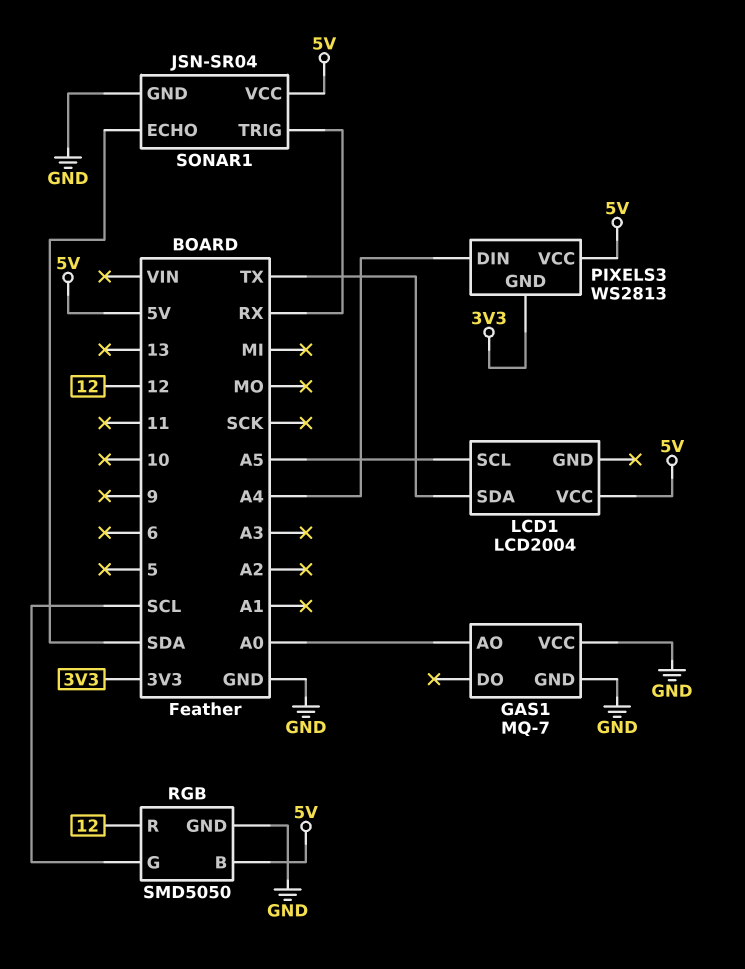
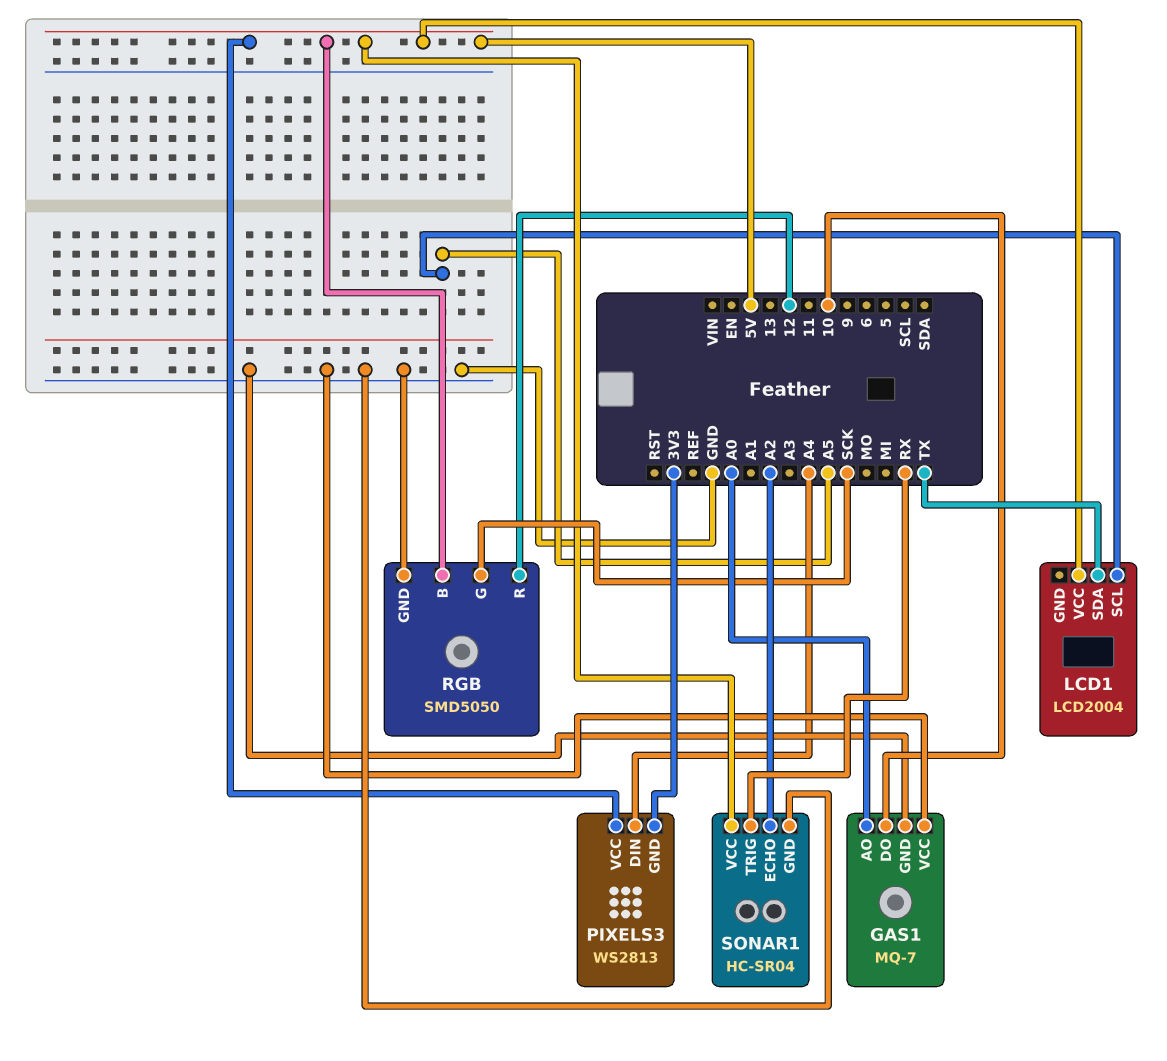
GAS1 pin DO: none -> 10
RGB pin G: SCL -> SCK
SONAR1: JSN-SR04 -> HC-SR04
SONAR1 pin ECHO: SDA -> A2

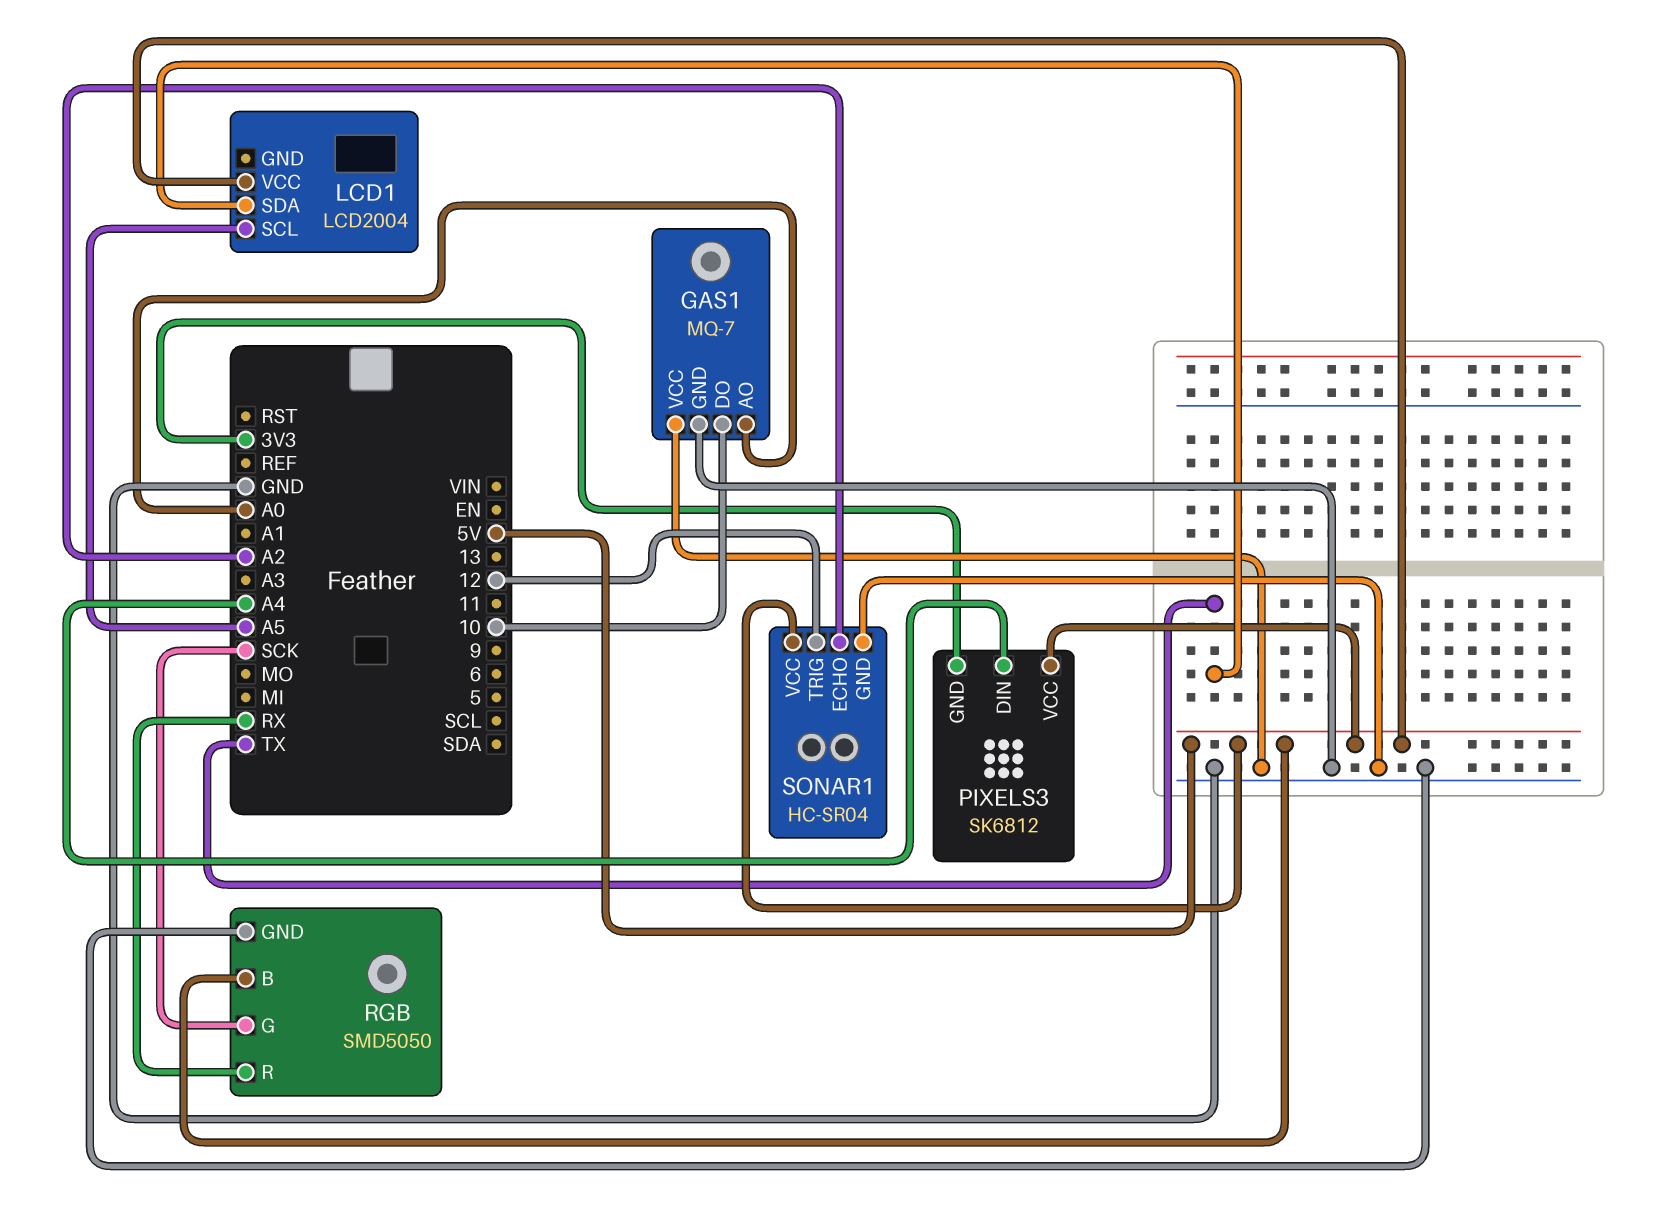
PIXELS3: WS2813 -> SK6812
RGB pin R: 12 -> RX
SONAR1 pin TRIG: RX -> 12

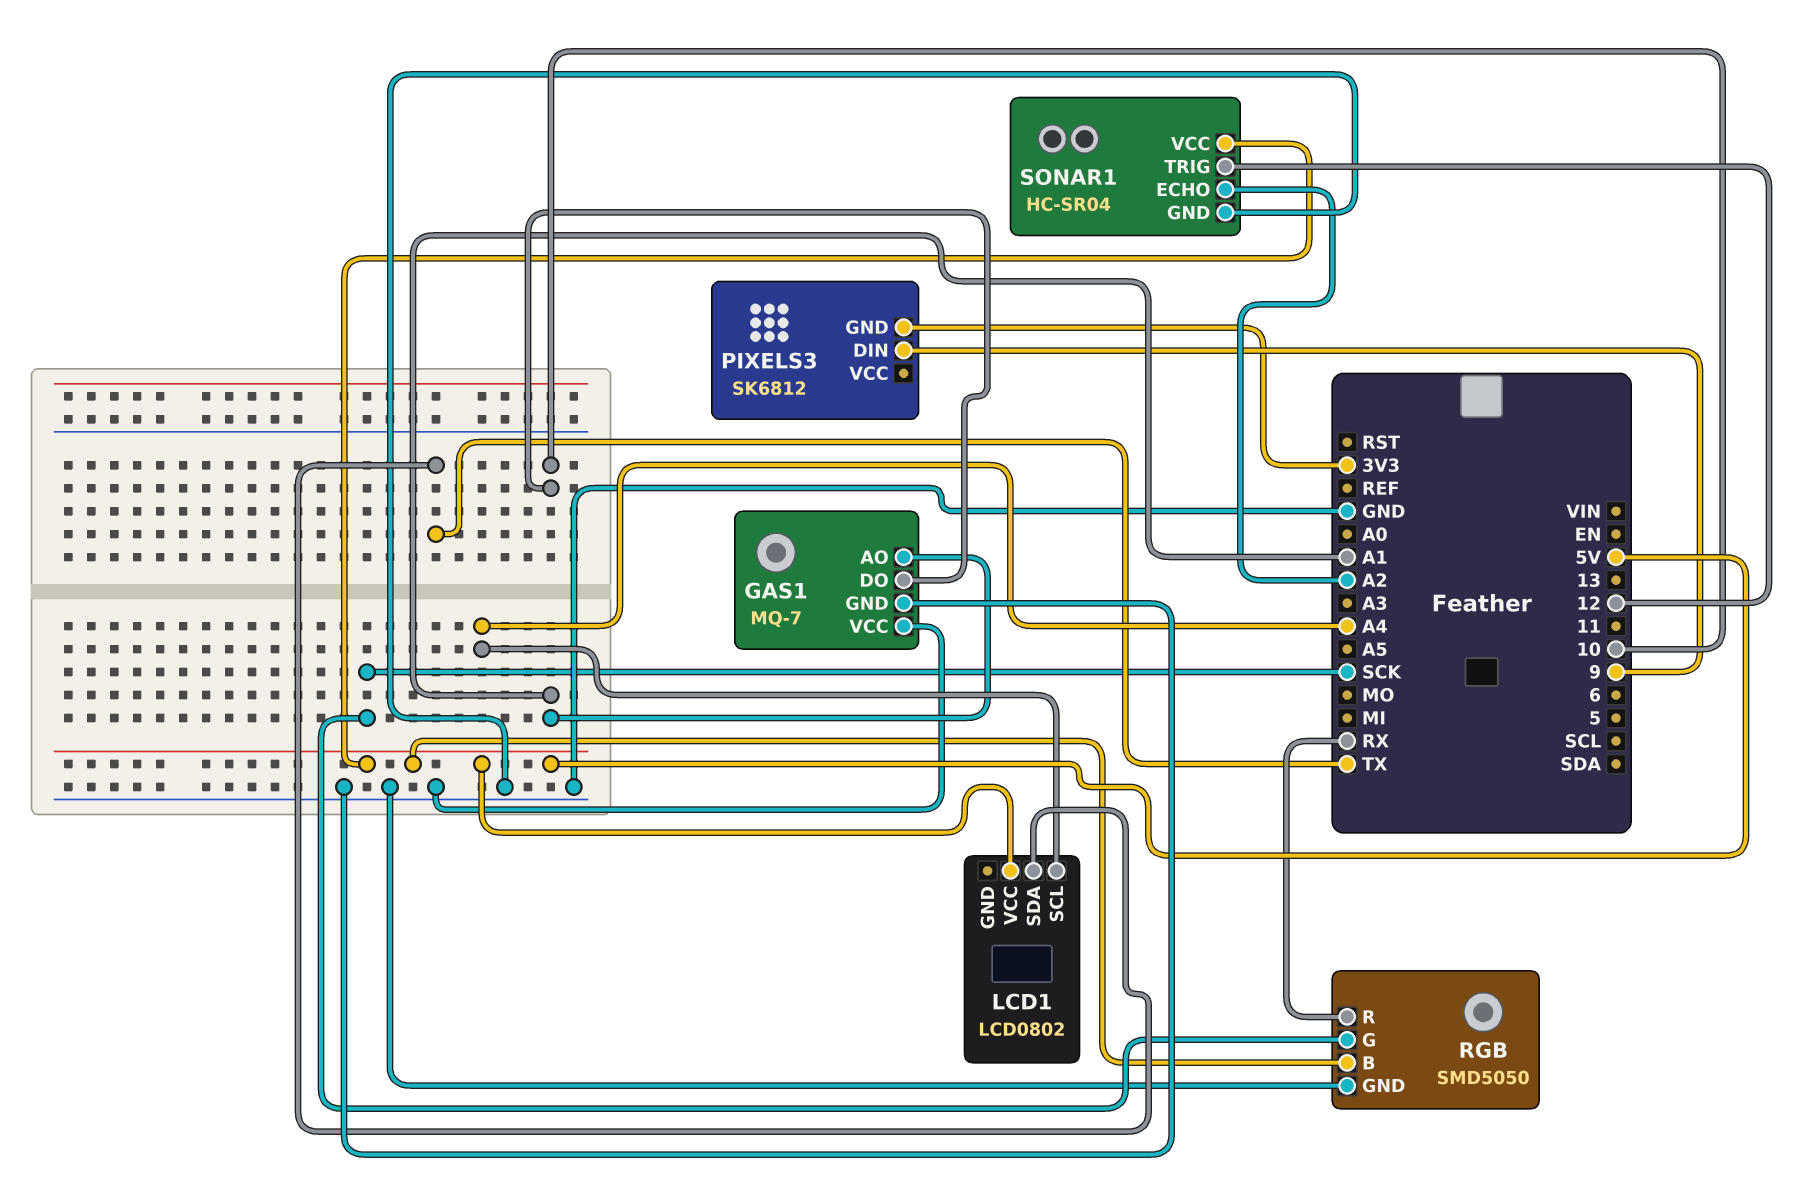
GAS1 pin AO: A0 -> A1
LCD1: LCD2004 -> LCD0802
LCD1 pin SCL: A5 -> A4
PIXELS3 pin DIN: A4 -> 9
PIXELS3 pin VCC: 5V -> none

